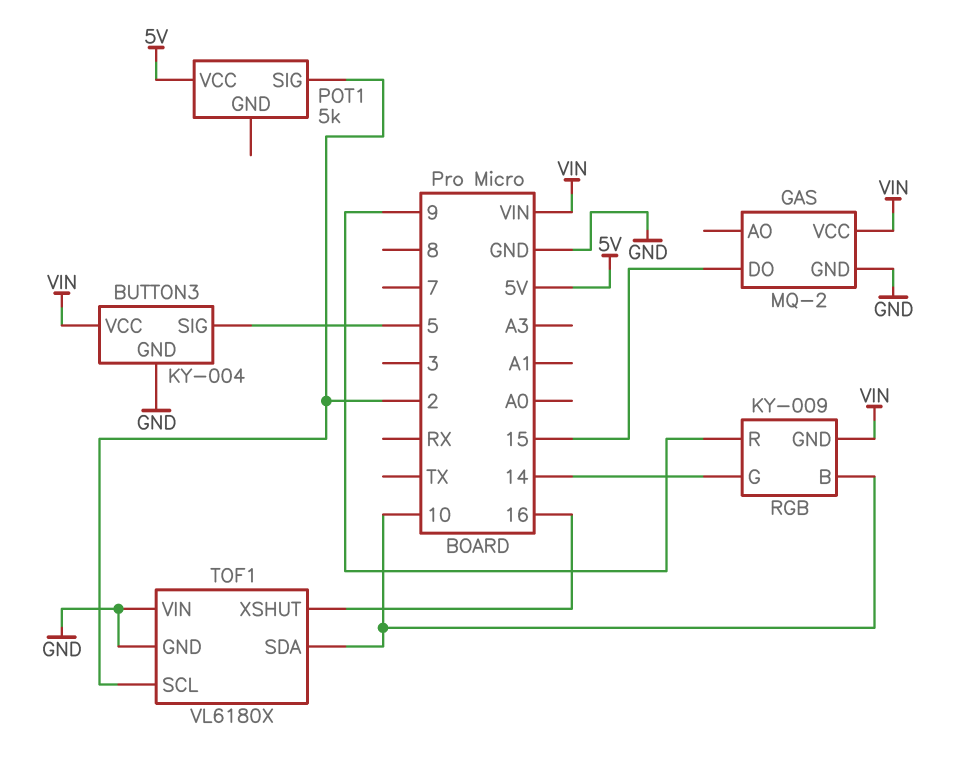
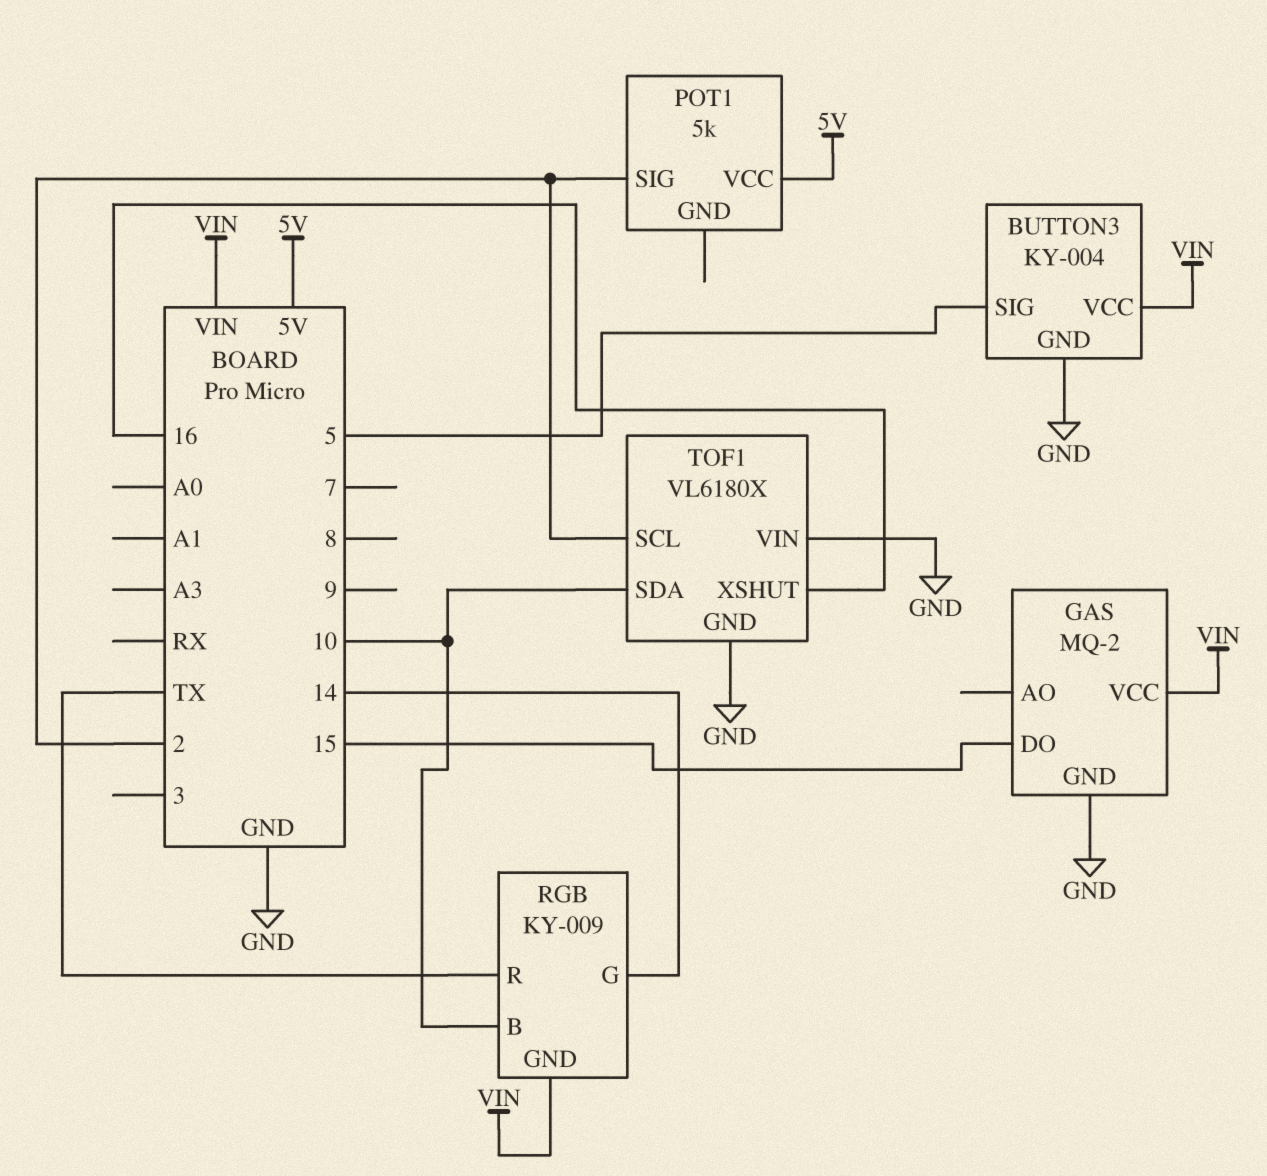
RGB pin R: 9 -> TX

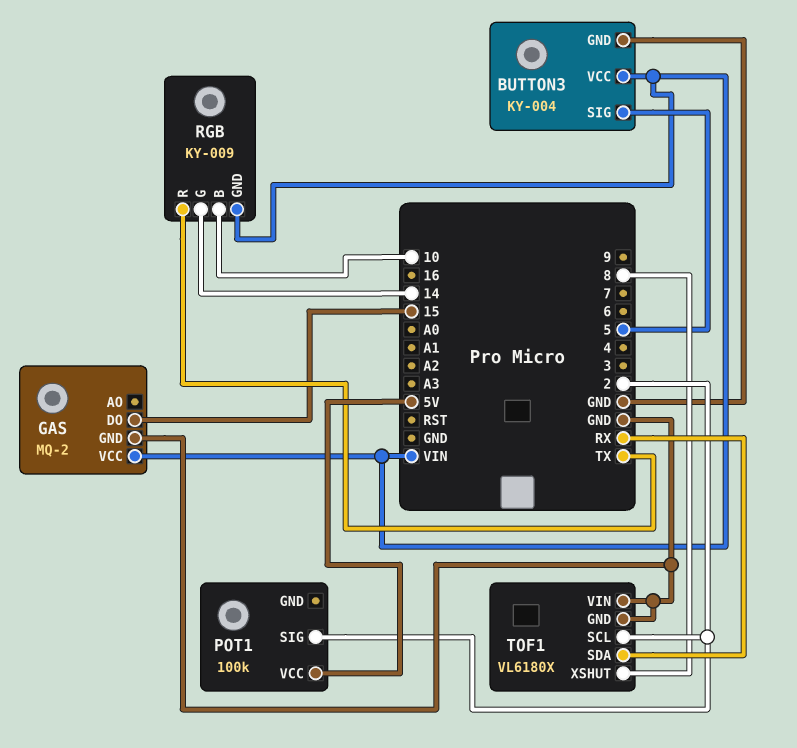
POT1: 5k -> 100k
TOF1 pin SDA: 10 -> RX
TOF1 pin XSHUT: 16 -> 8

